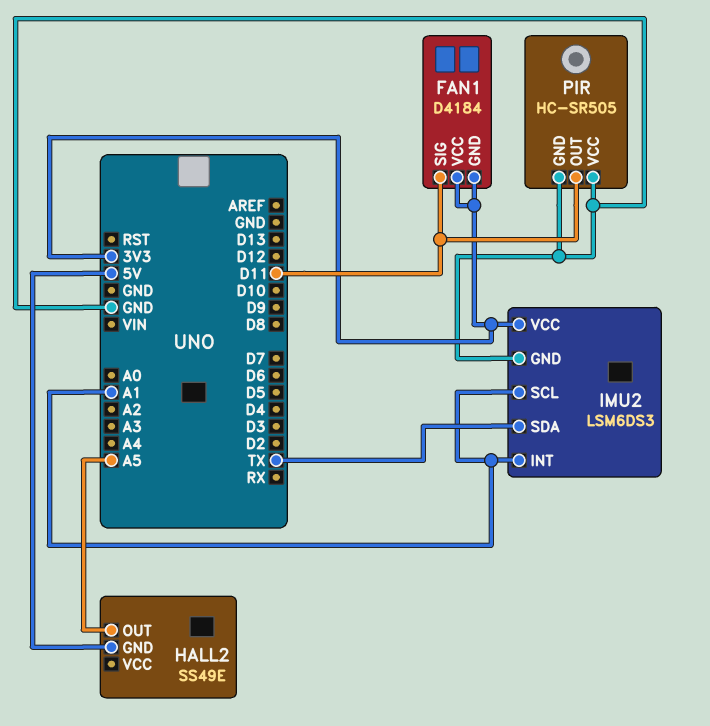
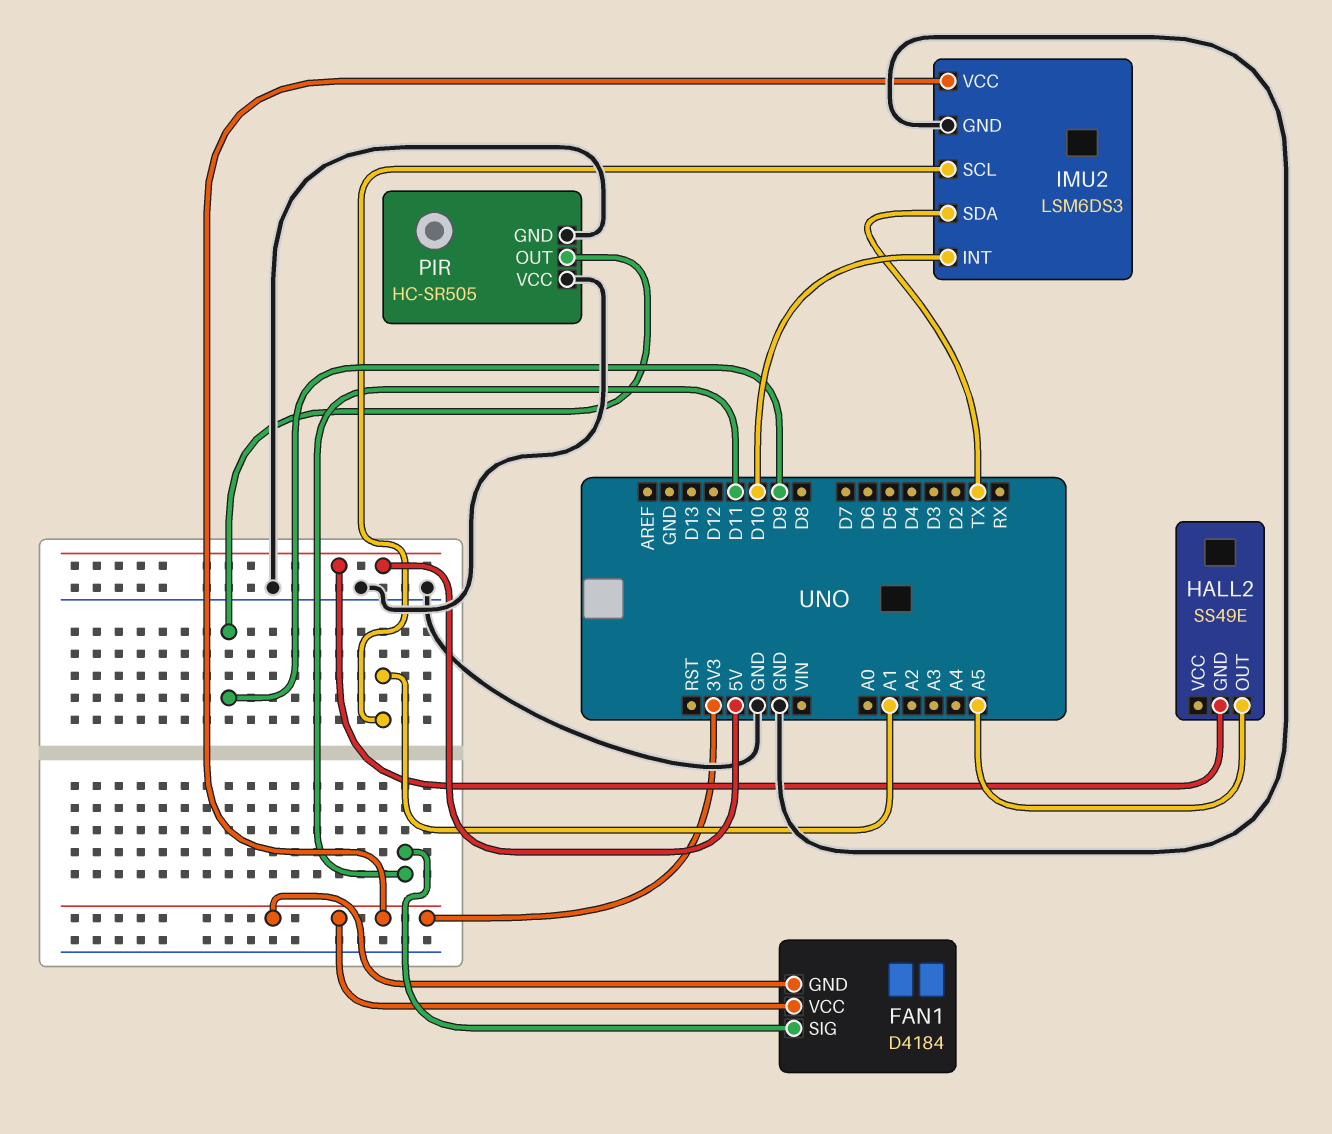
IMU2 pin INT: A1 -> D10
PIR pin OUT: D11 -> D9

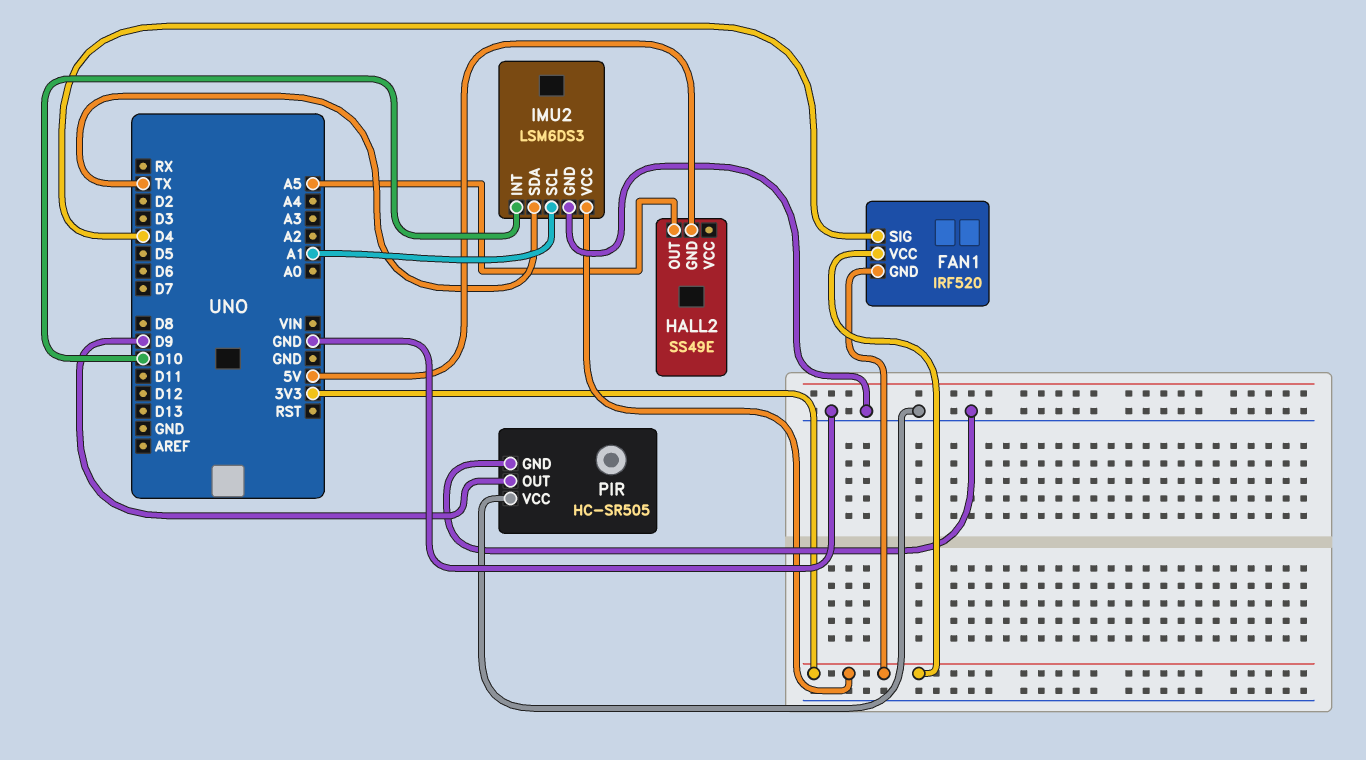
FAN1: D4184 -> IRF520
FAN1 pin SIG: D11 -> D4

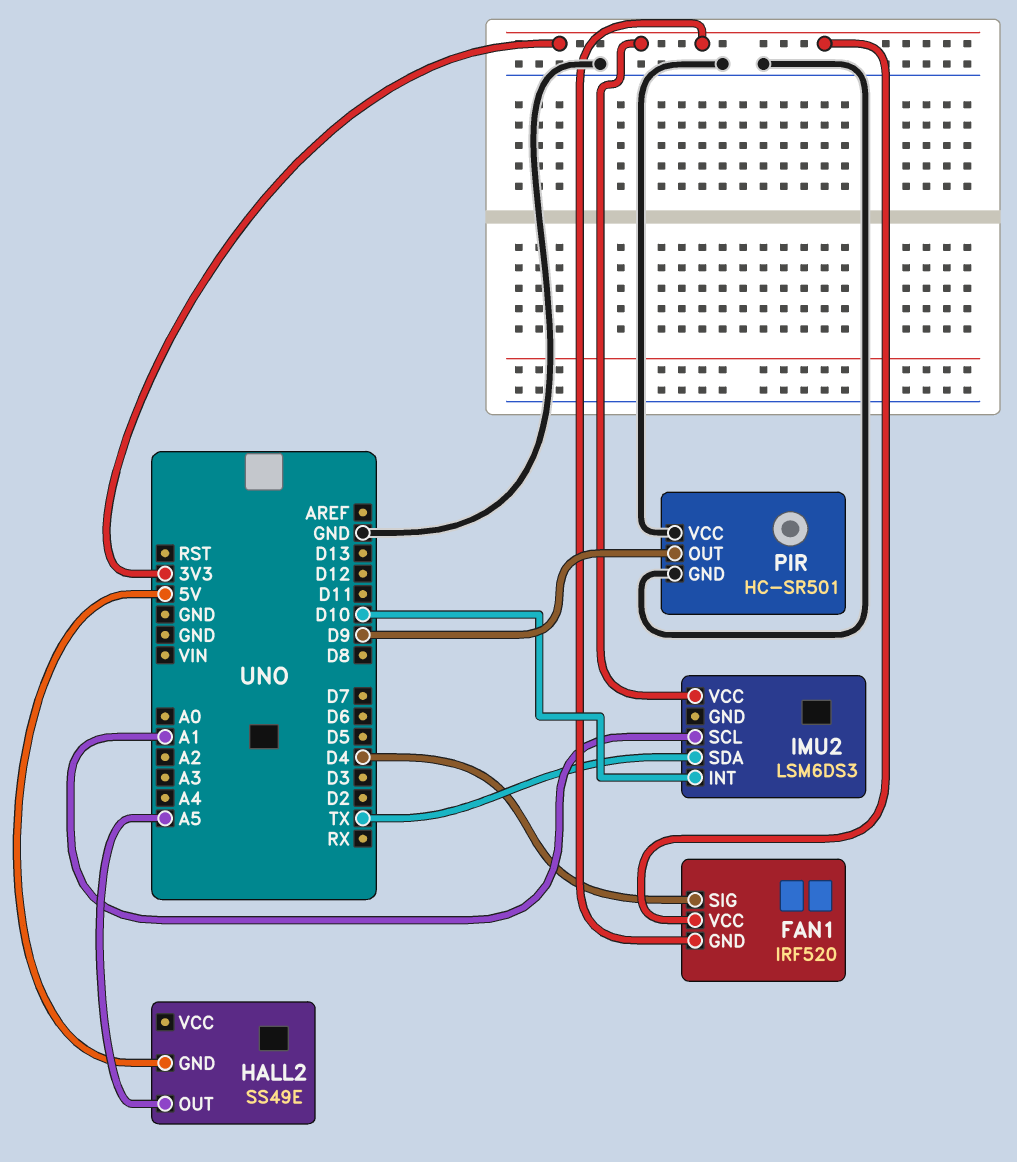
IMU2 pin GND: GND -> none
PIR: HC-SR505 -> HC-SR501

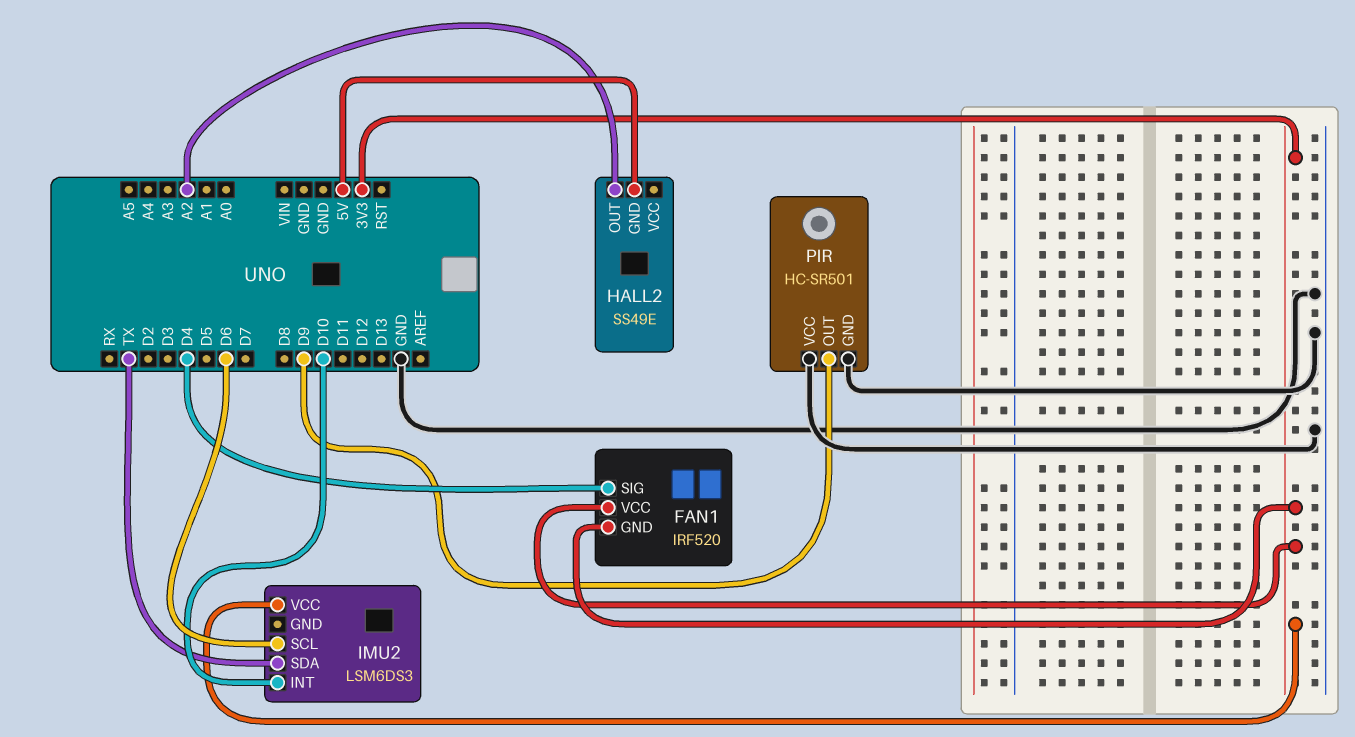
HALL2 pin OUT: A5 -> A2
IMU2 pin SCL: A1 -> D6

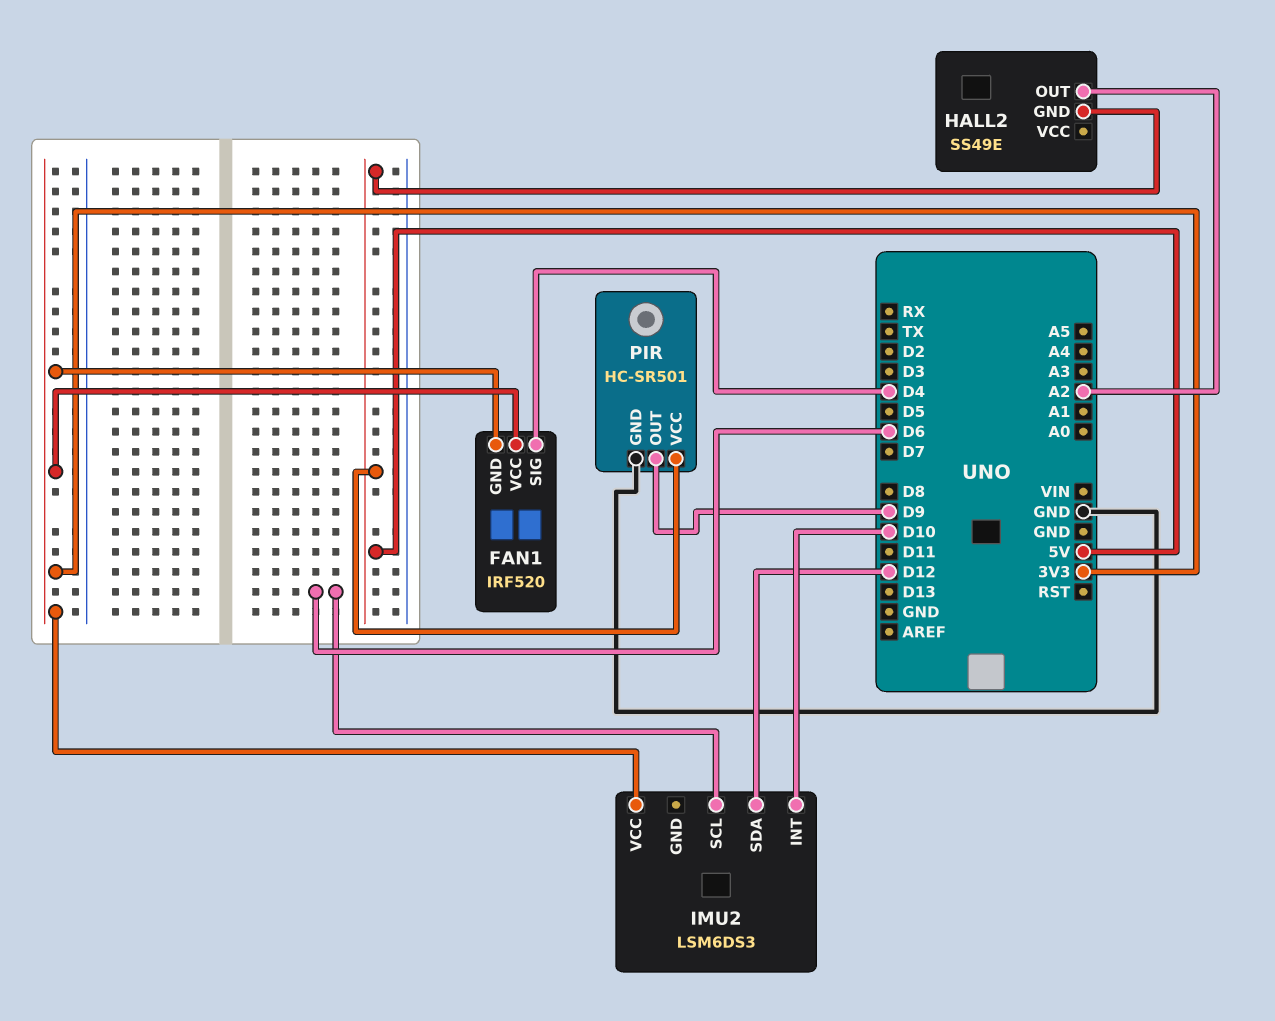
IMU2 pin SDA: TX -> D12
PIR pin VCC: GND -> 5V

